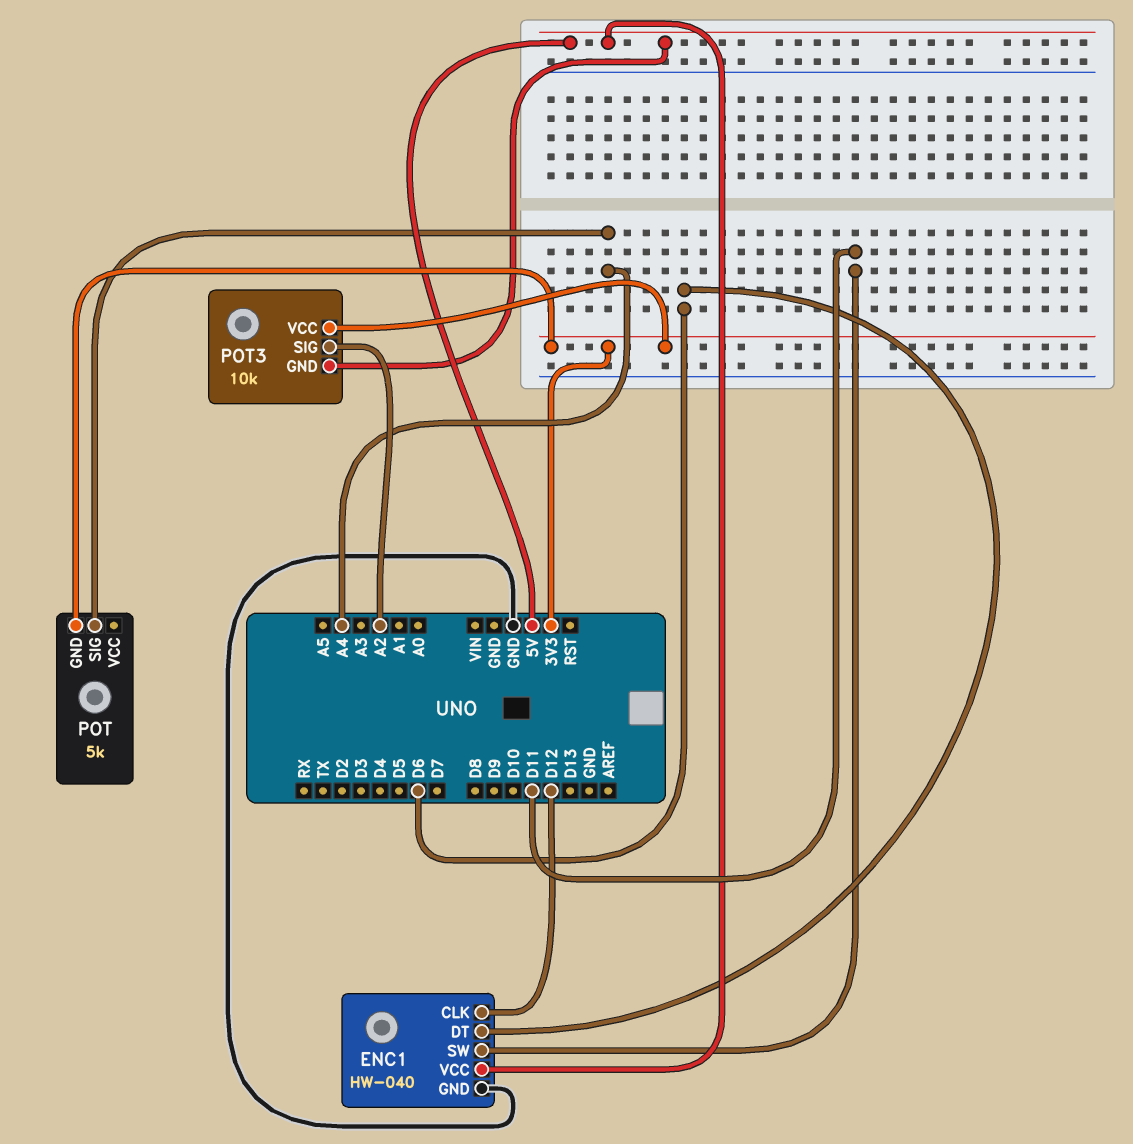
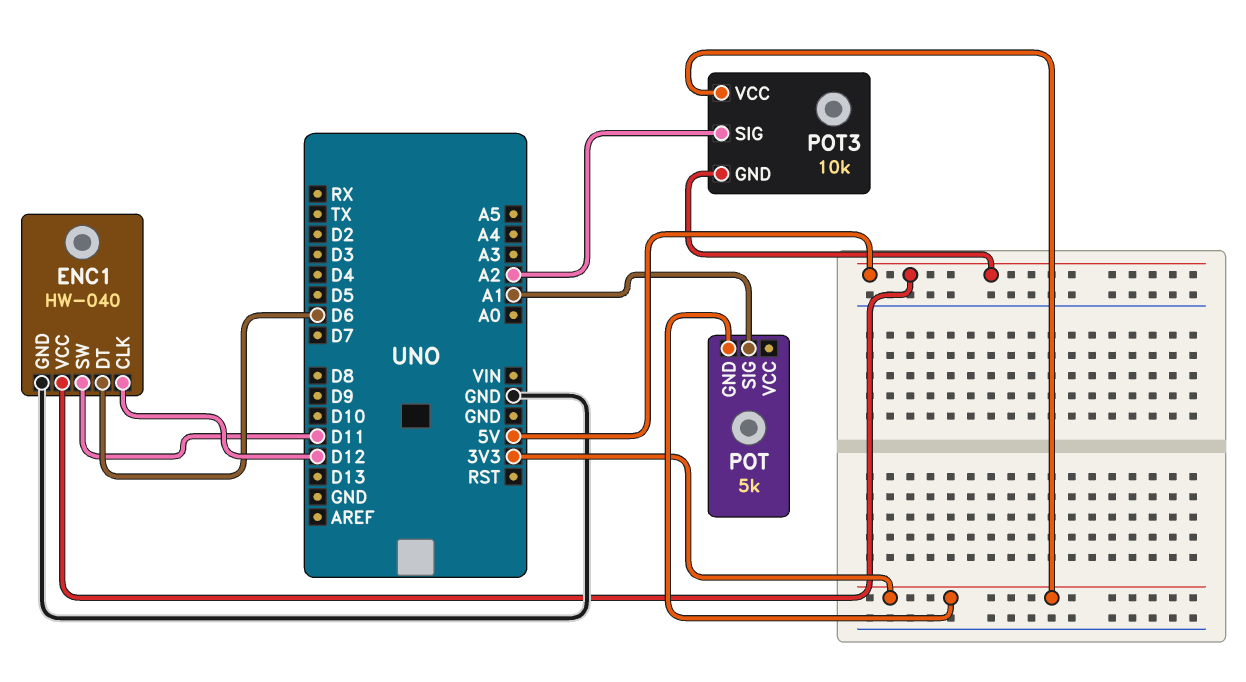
POT pin SIG: A4 -> A1

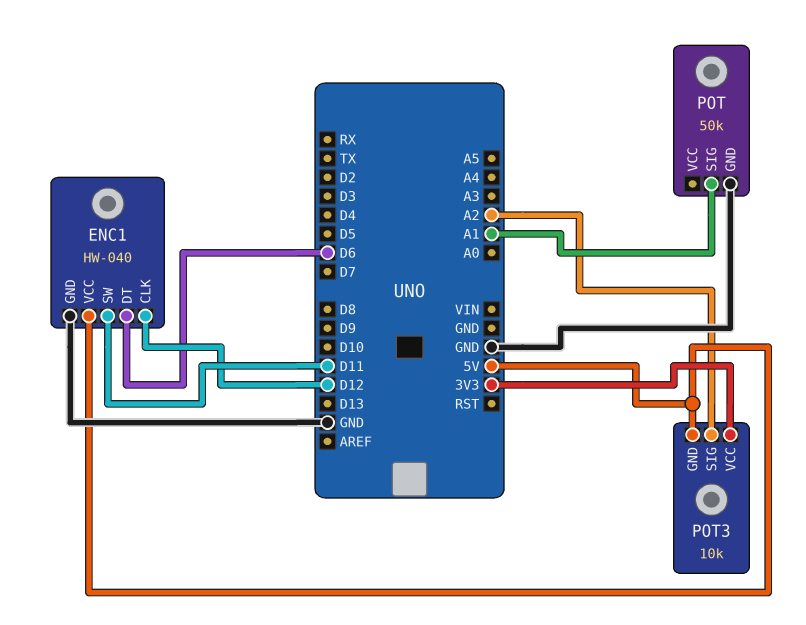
POT: 5k -> 50k
POT pin GND: 3V3 -> GND

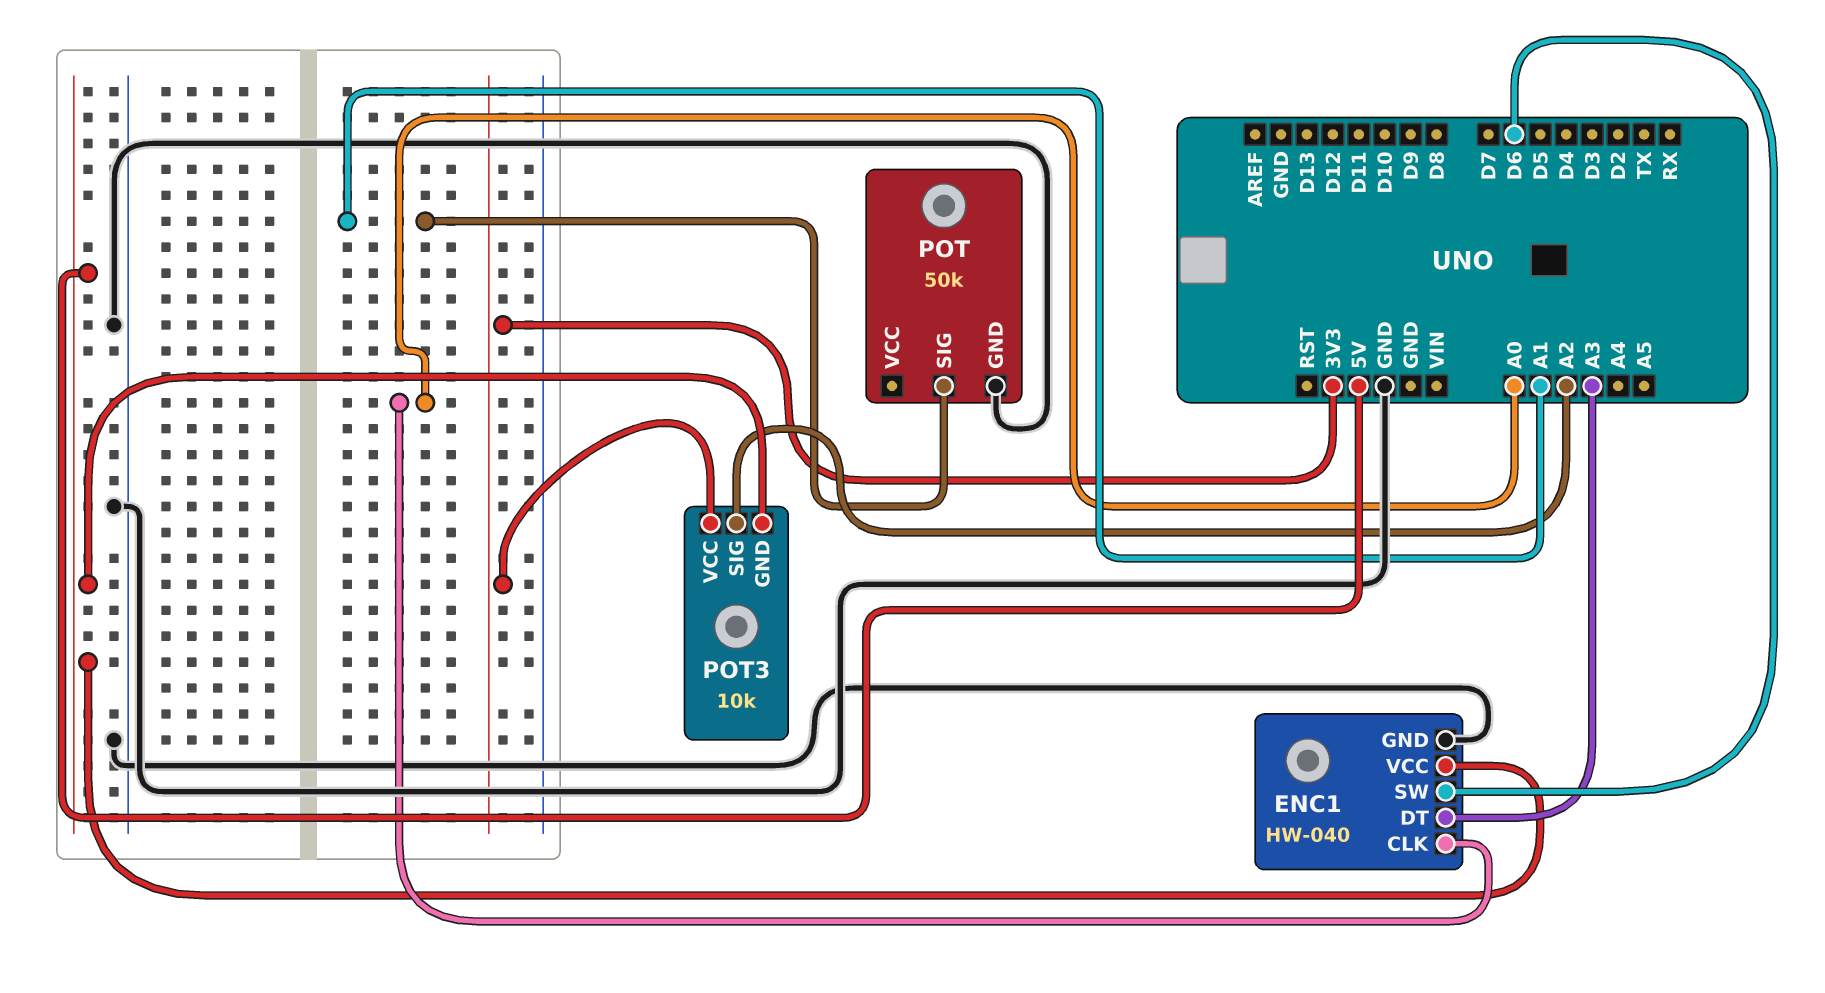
ENC1 pin CLK: D12 -> A0
ENC1 pin DT: D6 -> A3
ENC1 pin SW: D11 -> D6

